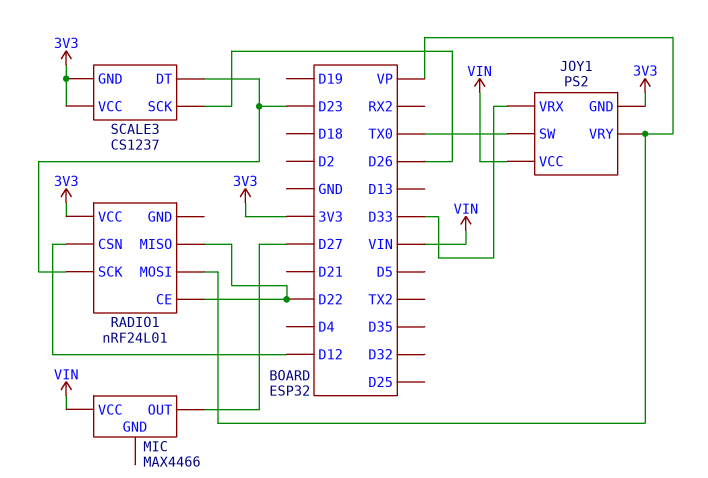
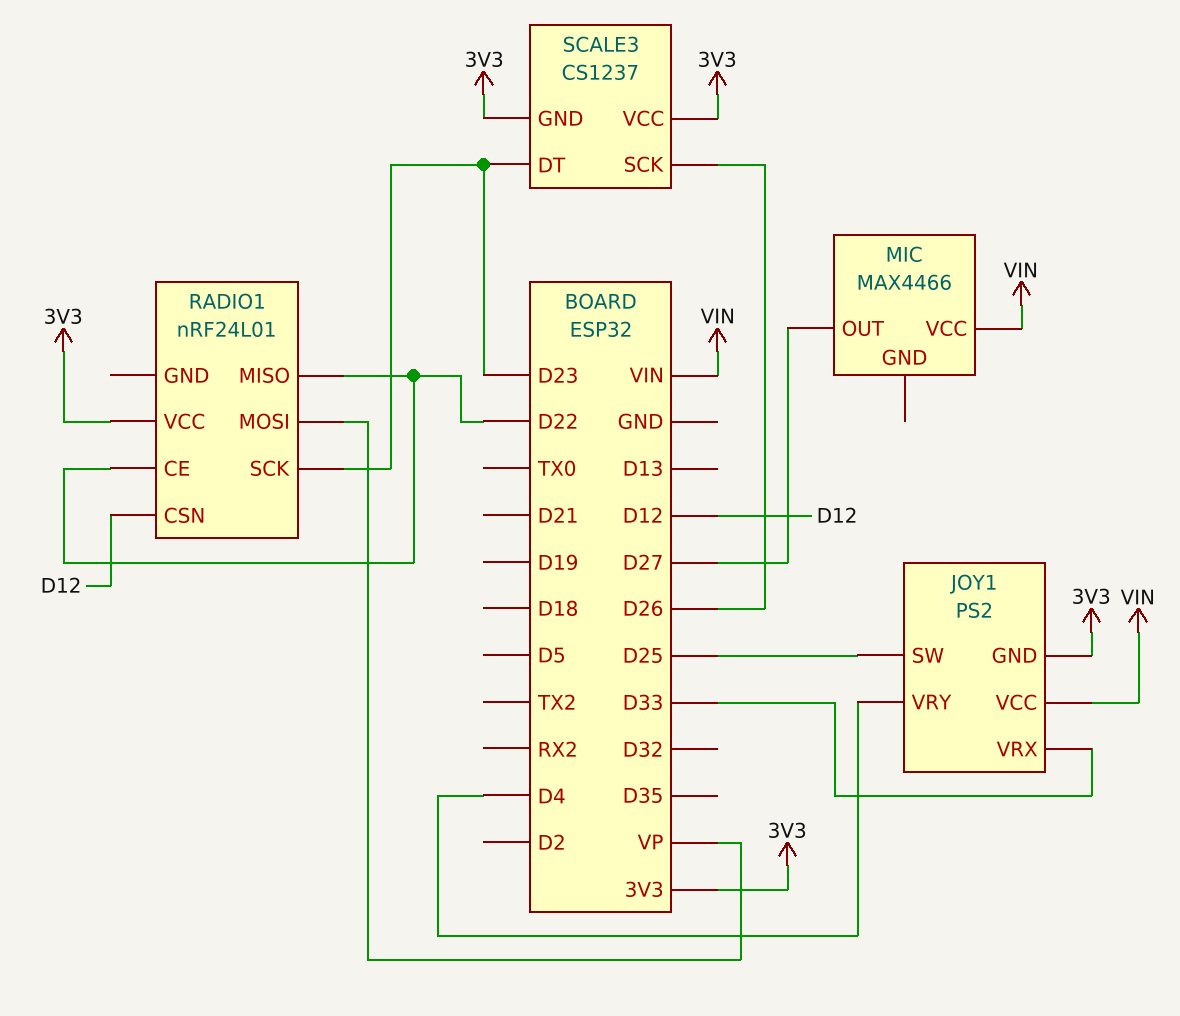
JOY1 pin SW: TX0 -> D25
JOY1 pin VRY: VP -> D4

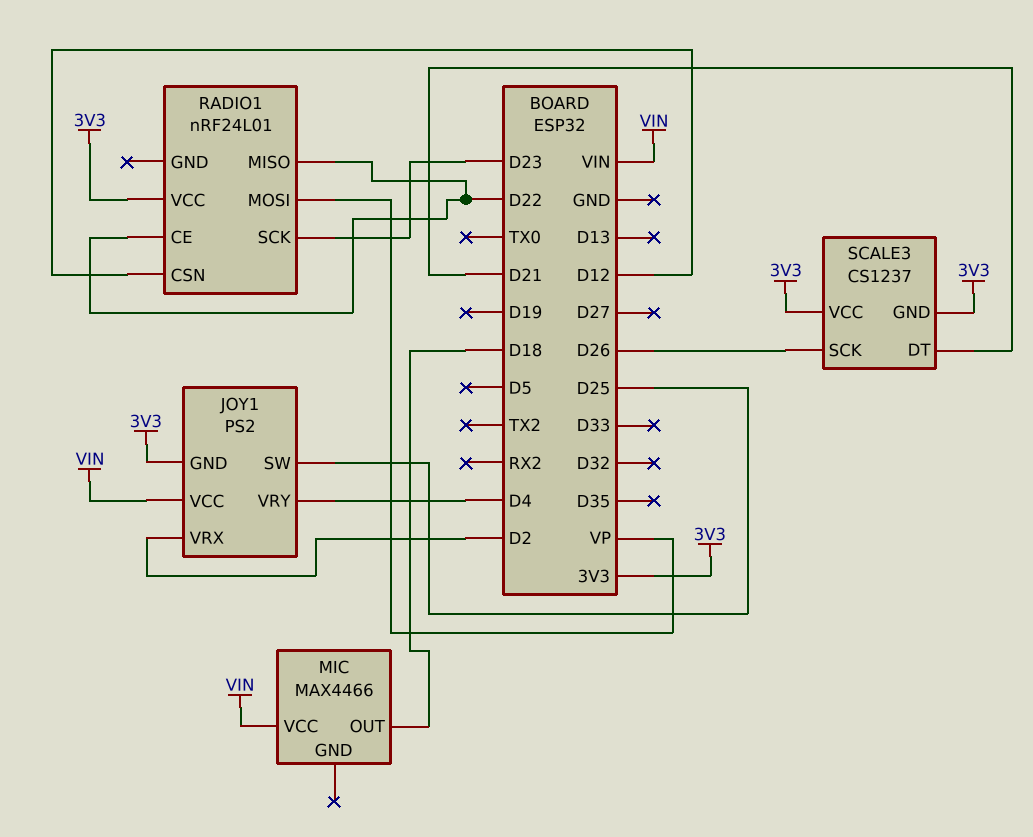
JOY1 pin VRX: D33 -> D2
MIC pin OUT: D27 -> D18
SCALE3 pin DT: D23 -> D21

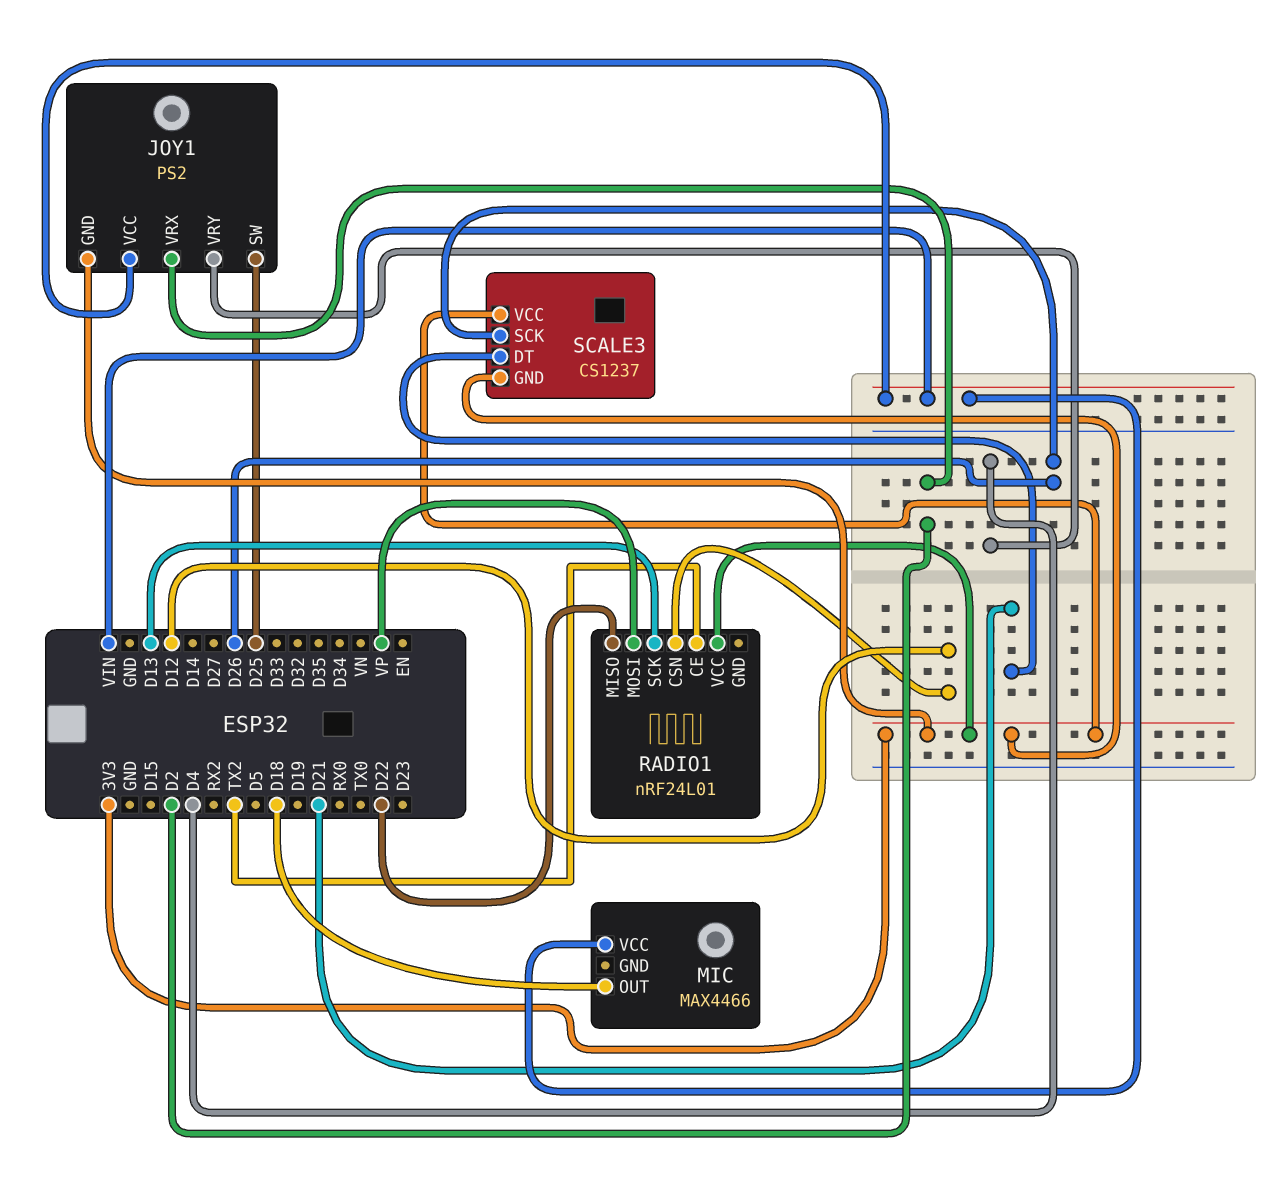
RADIO1 pin CE: D22 -> TX2
RADIO1 pin SCK: D23 -> D13

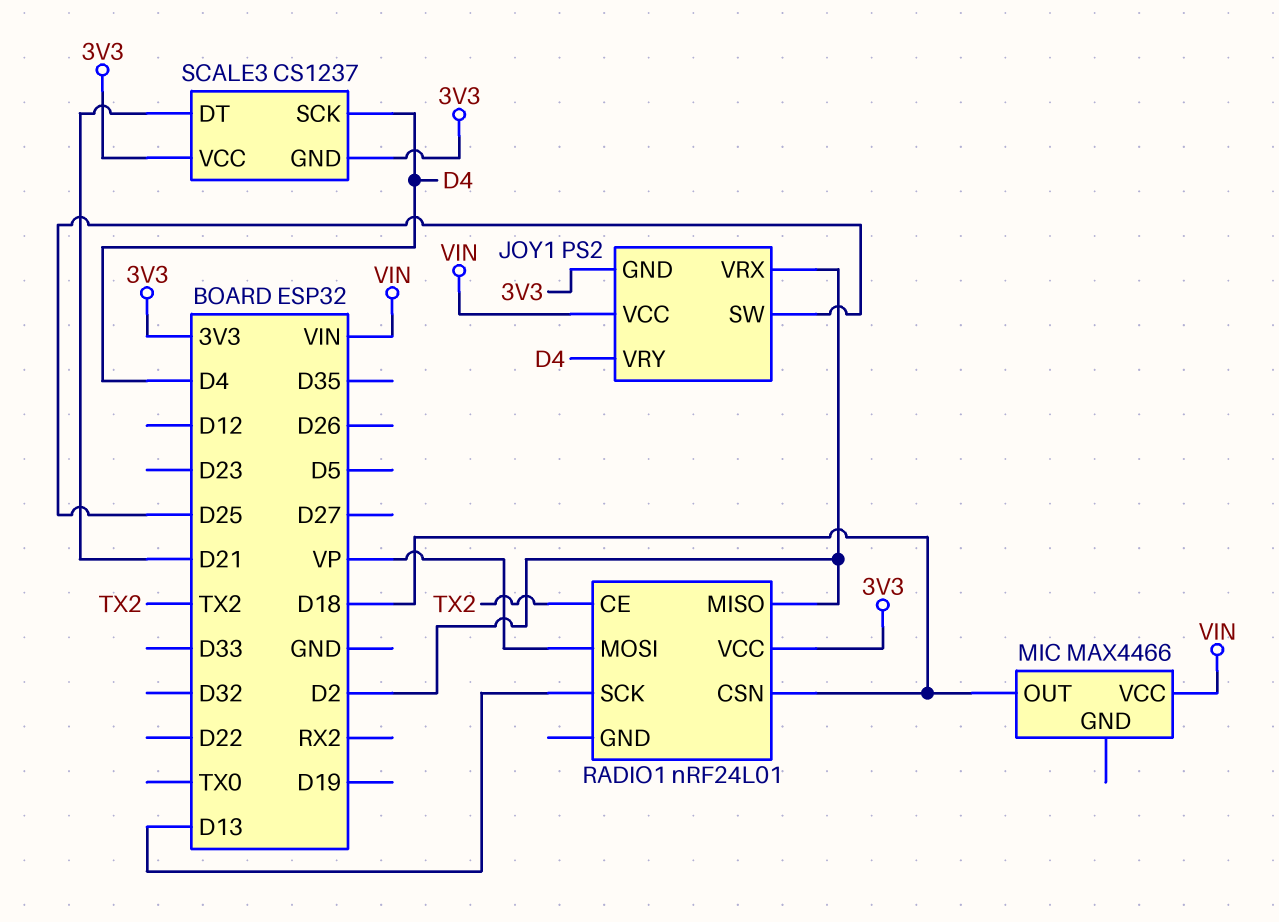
RADIO1 pin CSN: D12 -> D18
RADIO1 pin MISO: D22 -> D2
SCALE3 pin SCK: D26 -> D4

